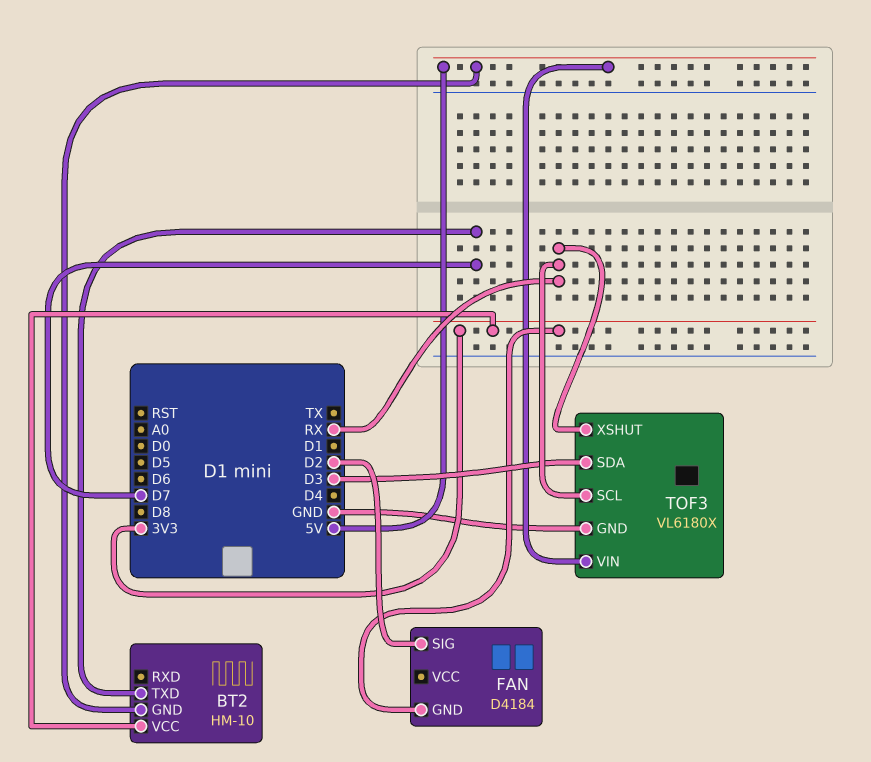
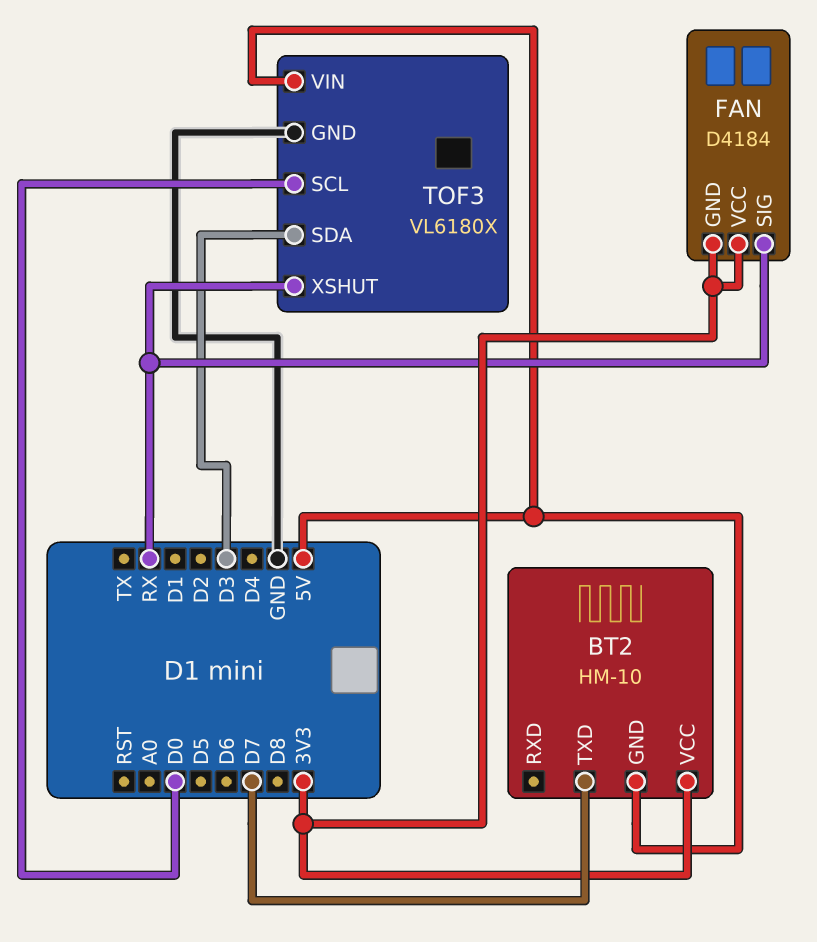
FAN pin SIG: D2 -> RX
FAN pin VCC: none -> 3V3
TOF3 pin SCL: RX -> D0

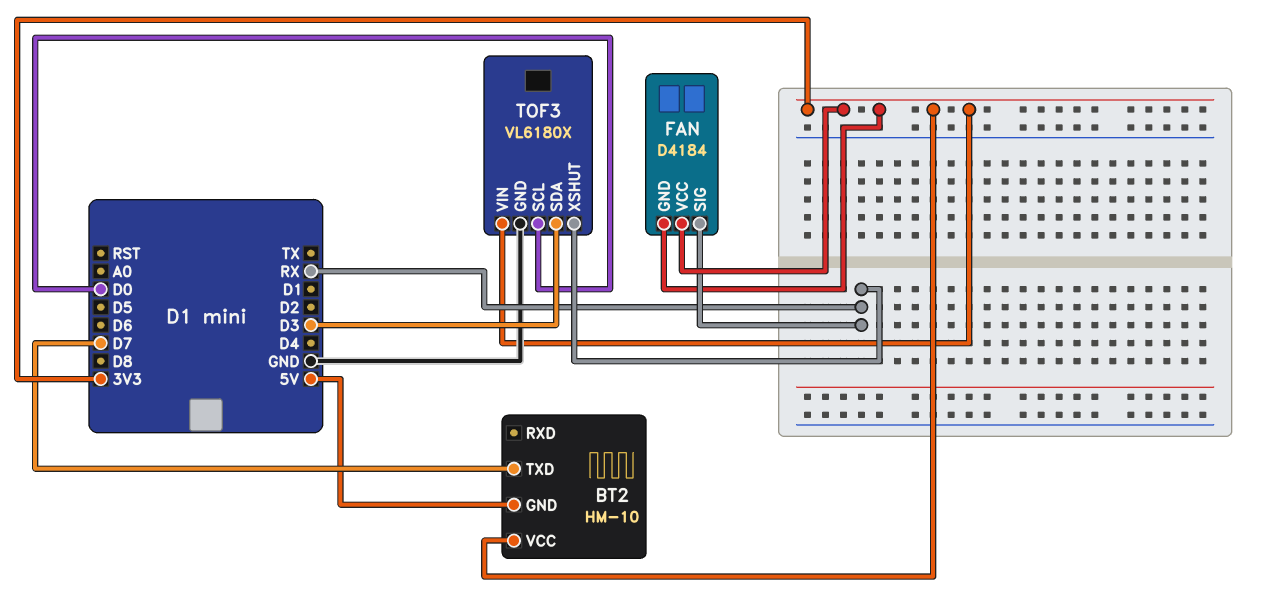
TOF3 pin VIN: 5V -> 3V3

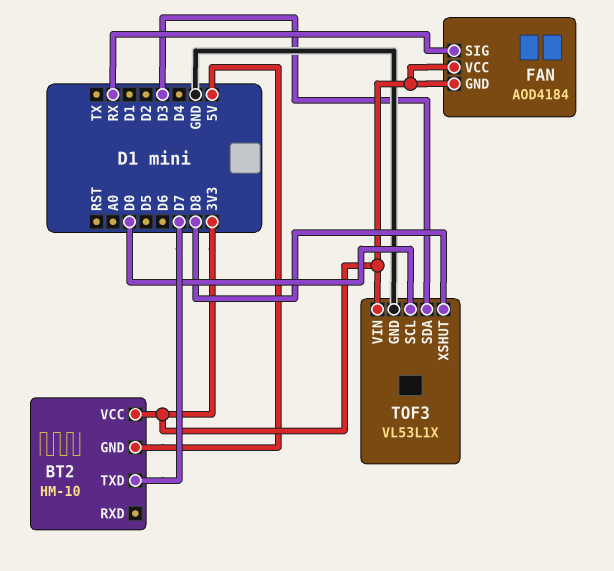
FAN: D4184 -> AOD4184
TOF3: VL6180X -> VL53L1X
TOF3 pin XSHUT: RX -> D8

